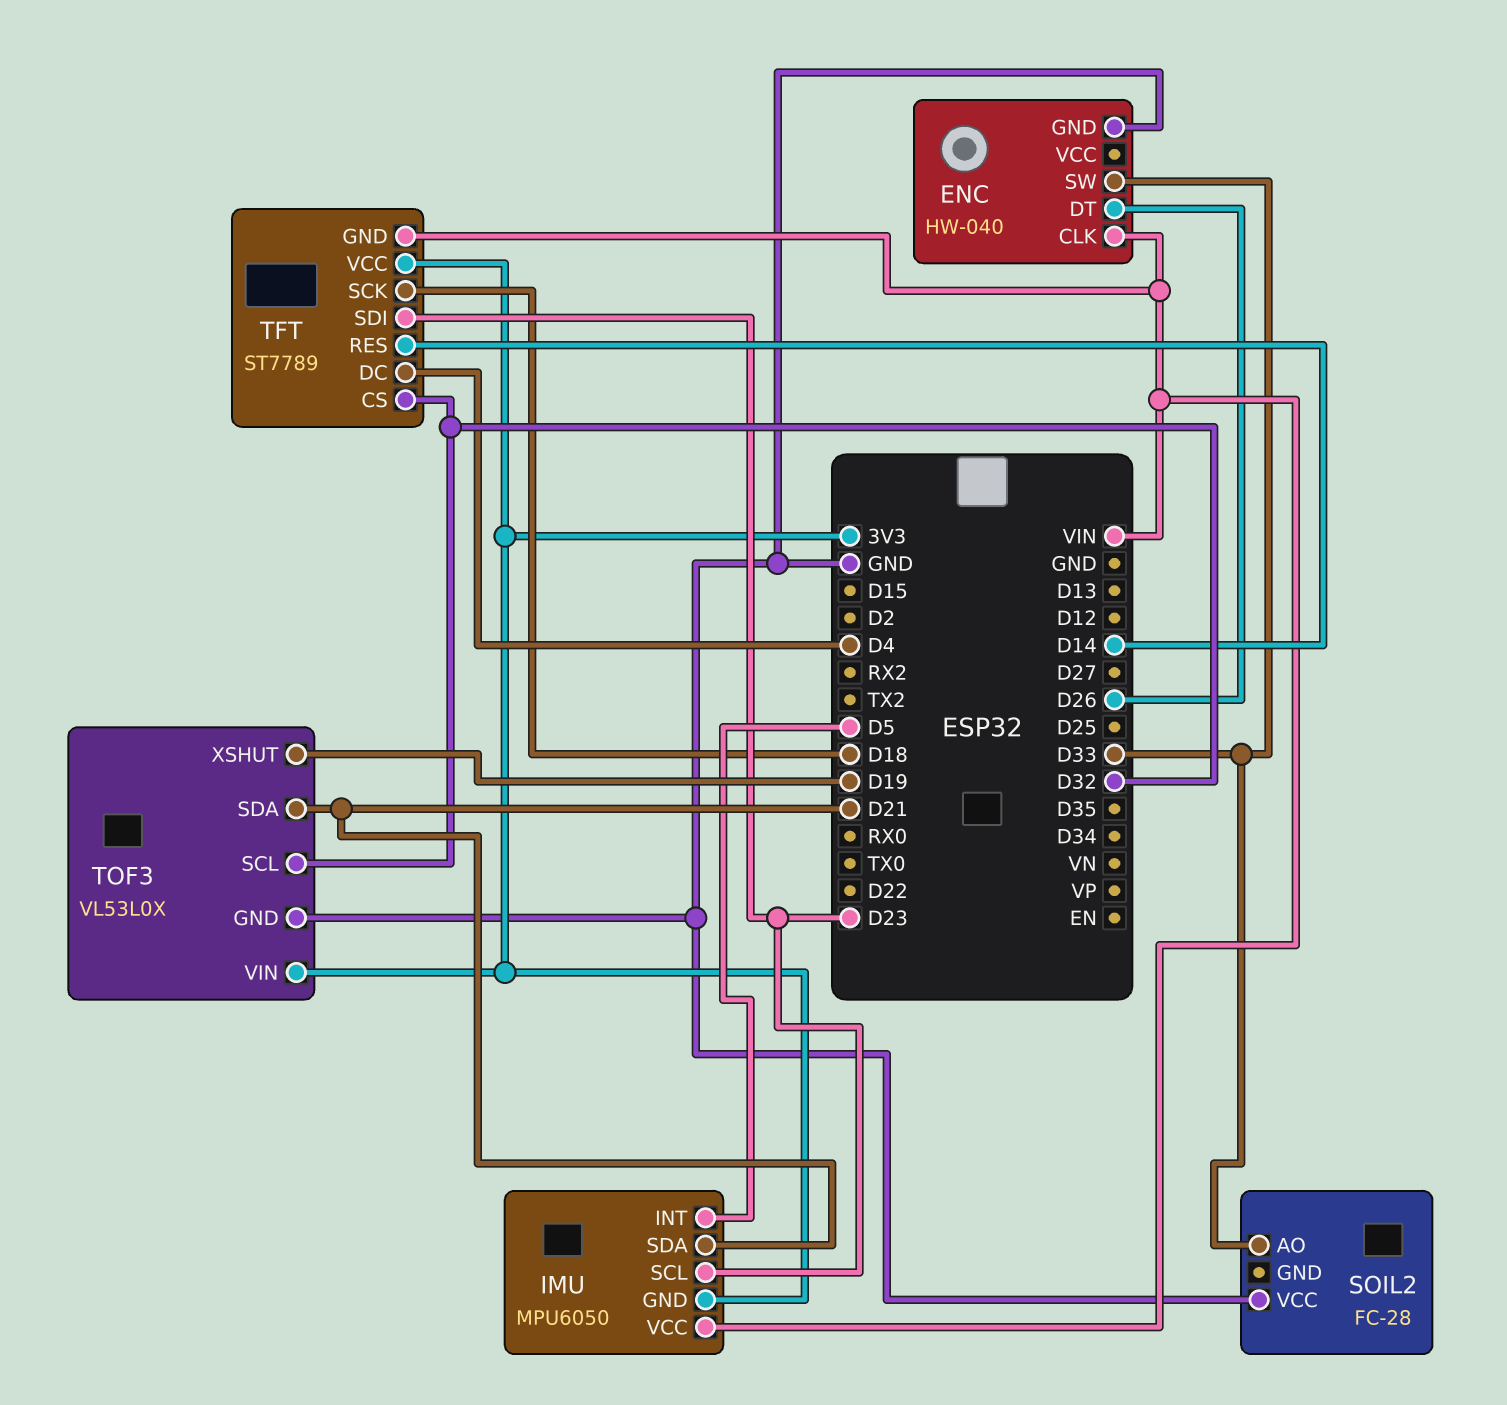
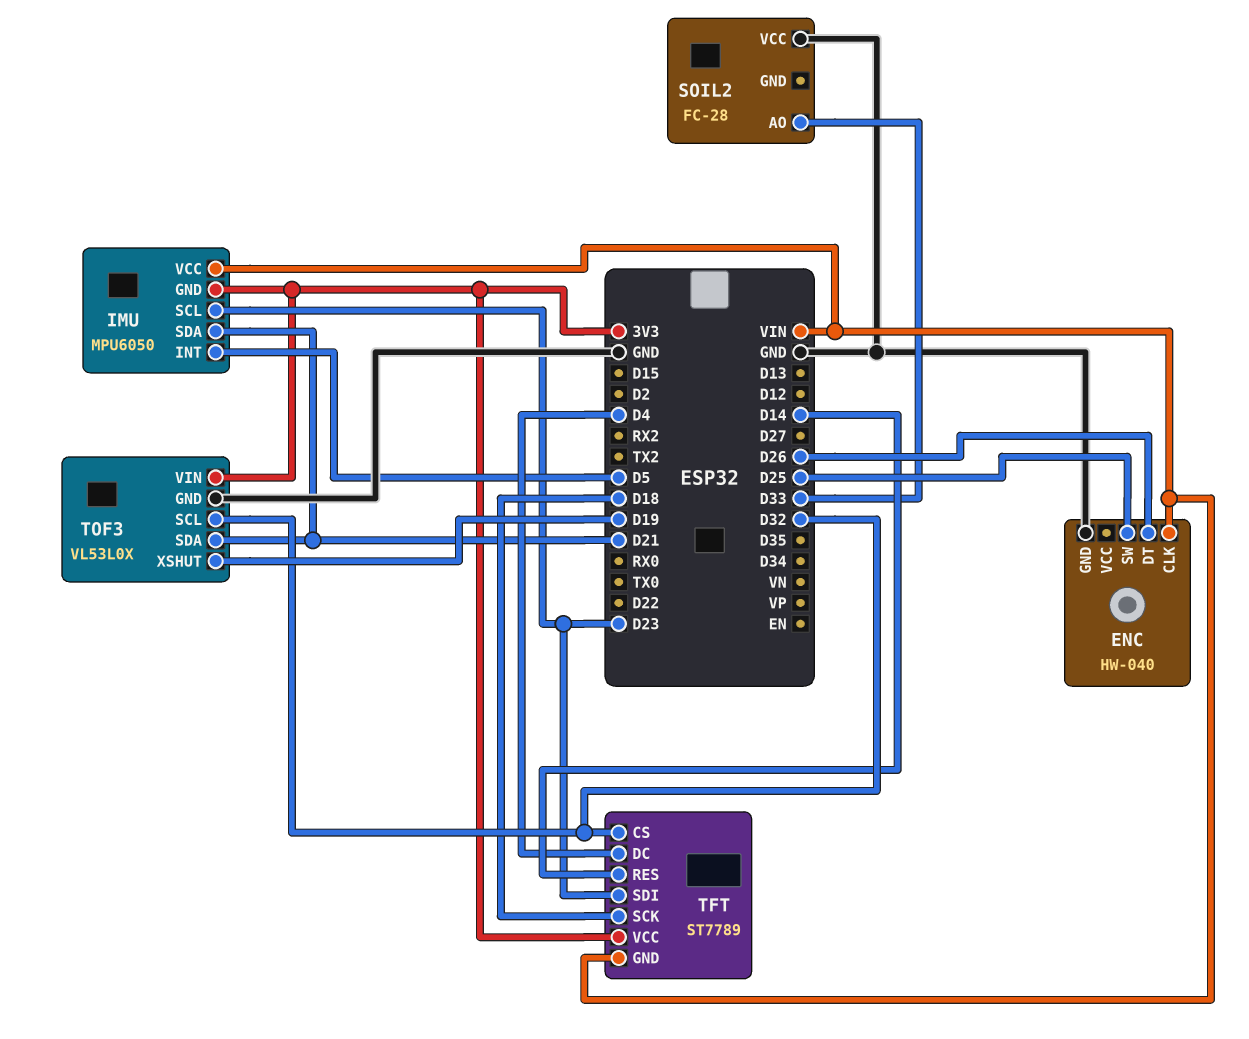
ENC pin SW: D33 -> D25

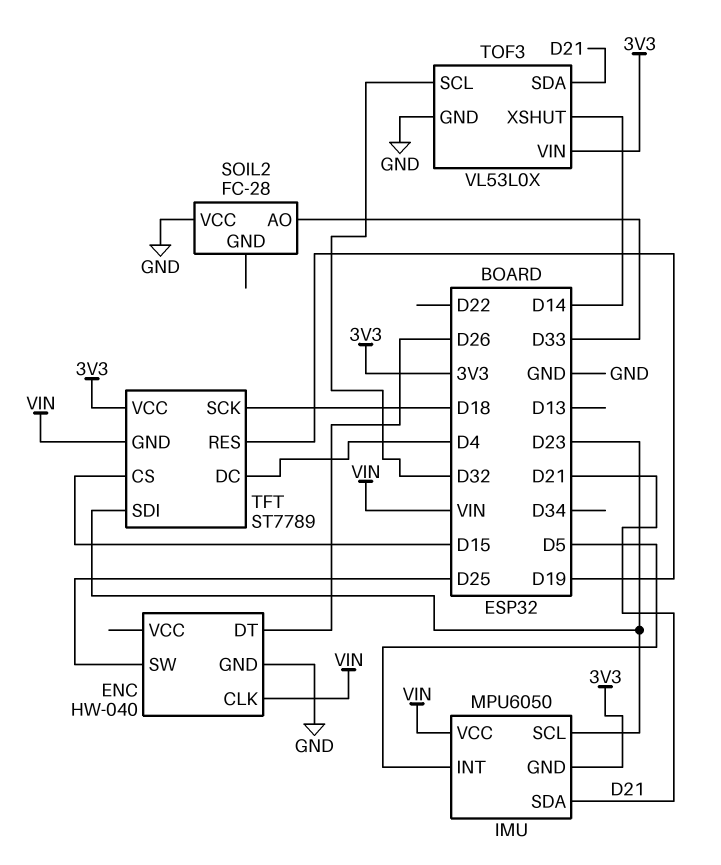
TFT pin CS: D32 -> D15
TFT pin RES: D14 -> D19
TOF3 pin XSHUT: D19 -> D14

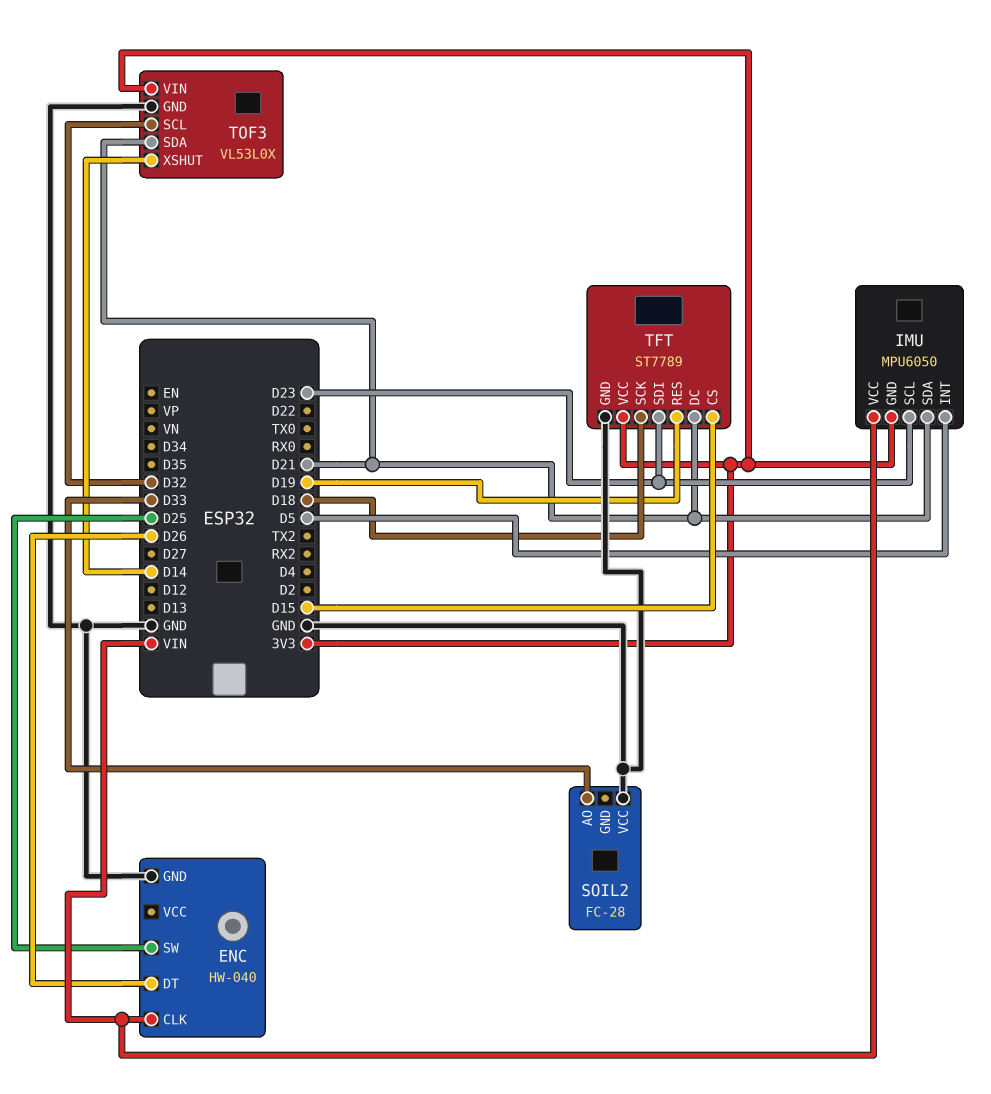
TFT pin DC: D4 -> D21
TFT pin GND: VIN -> GND

